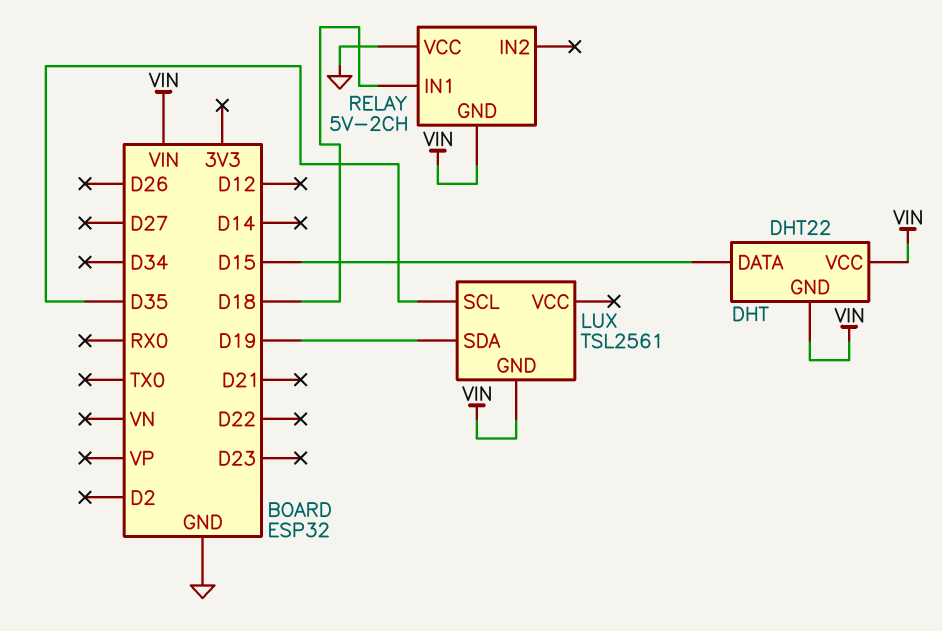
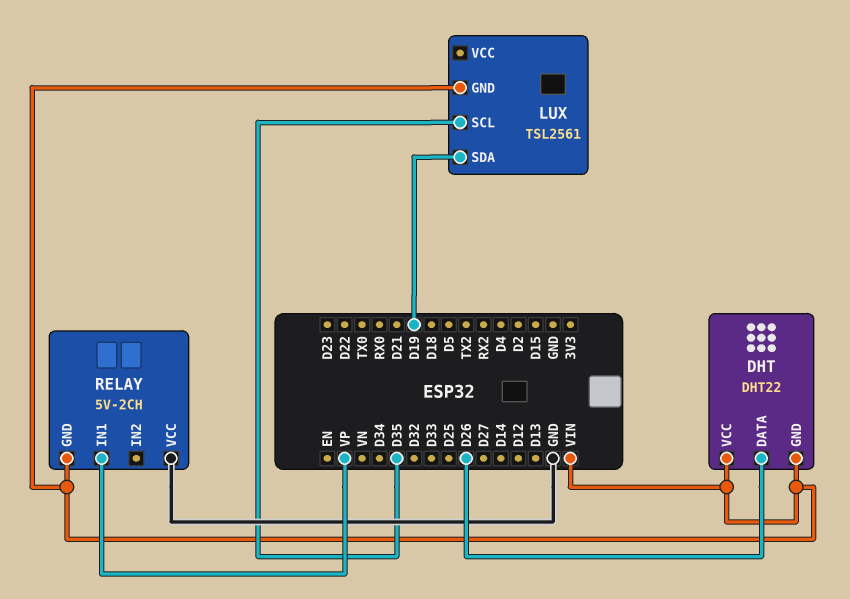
DHT pin DATA: D15 -> D26
RELAY pin IN1: D18 -> VP

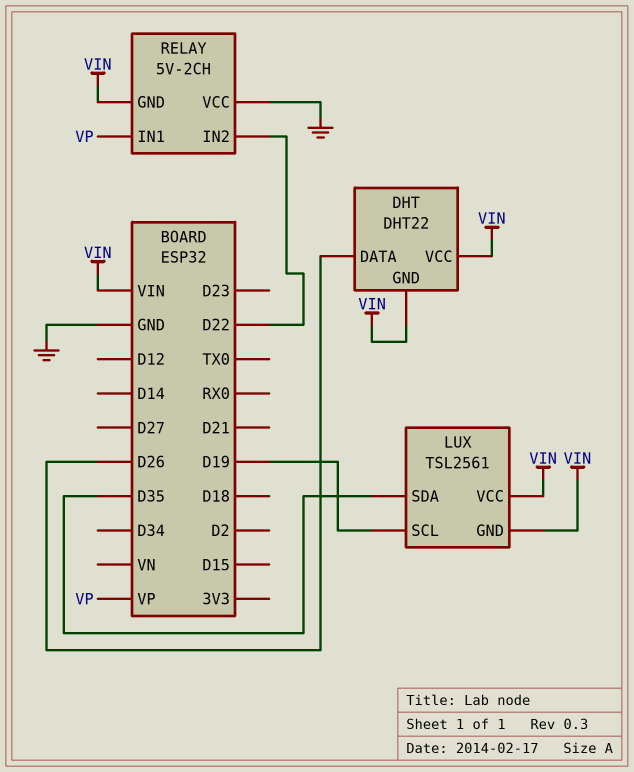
LUX pin SCL: D35 -> D19
LUX pin SDA: D19 -> D35
LUX pin VCC: none -> VIN
RELAY pin IN2: none -> D22

